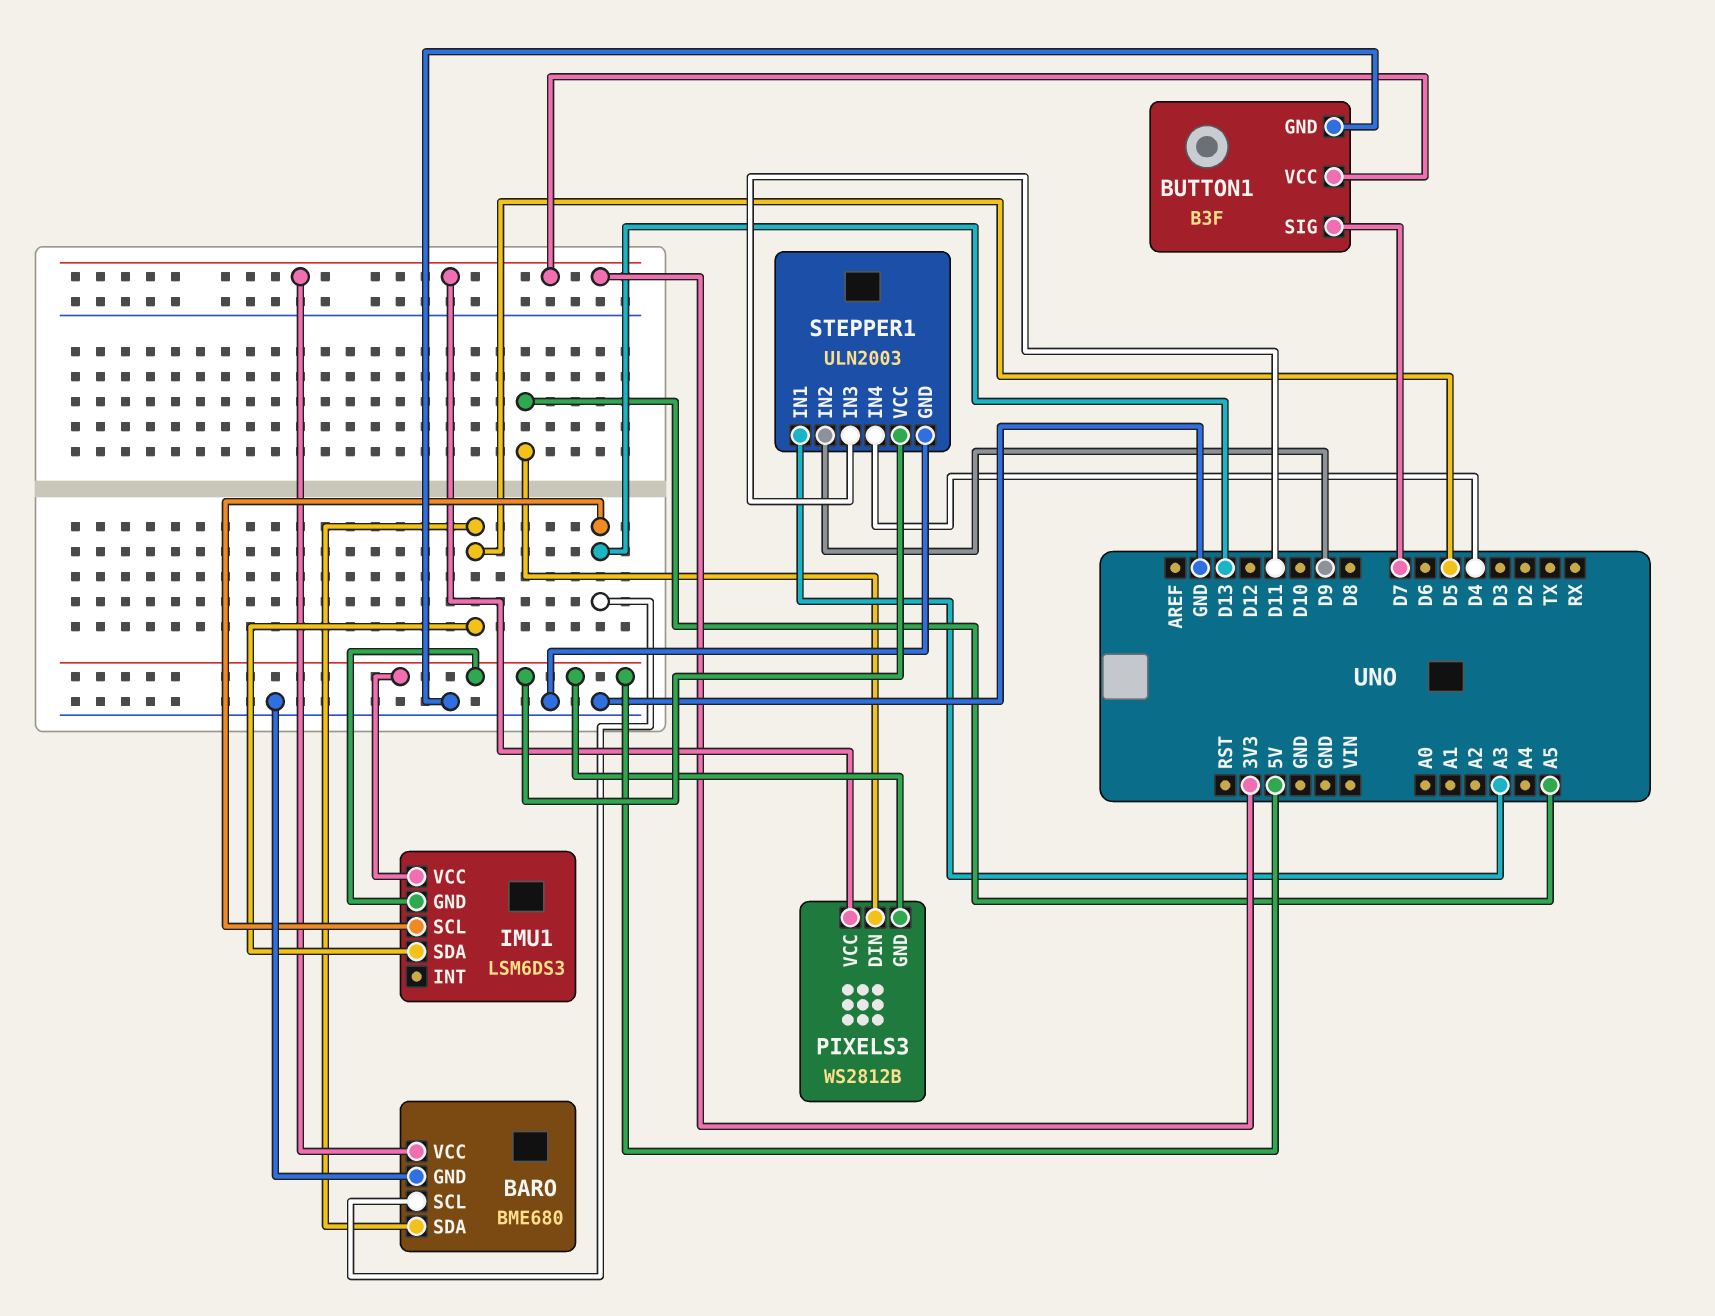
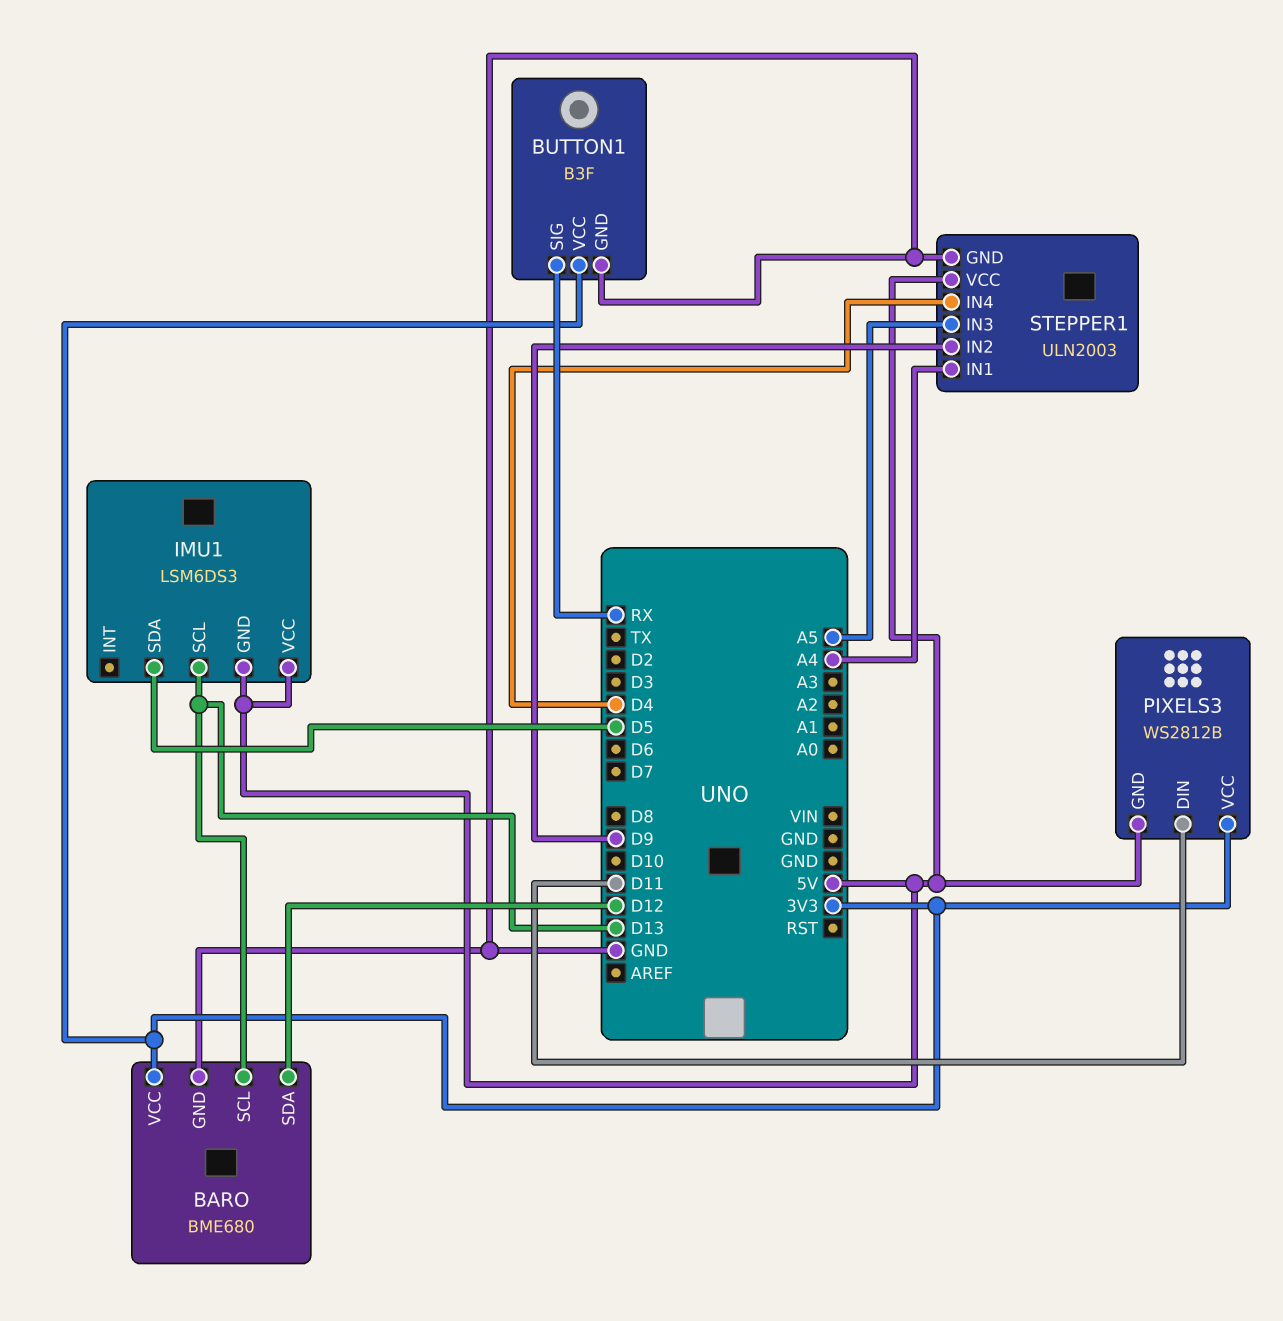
BARO pin SDA: D5 -> D12
BUTTON1 pin SIG: D7 -> RX
PIXELS3 pin DIN: A5 -> D11
STEPPER1 pin IN1: A3 -> A4
STEPPER1 pin IN3: D11 -> A5

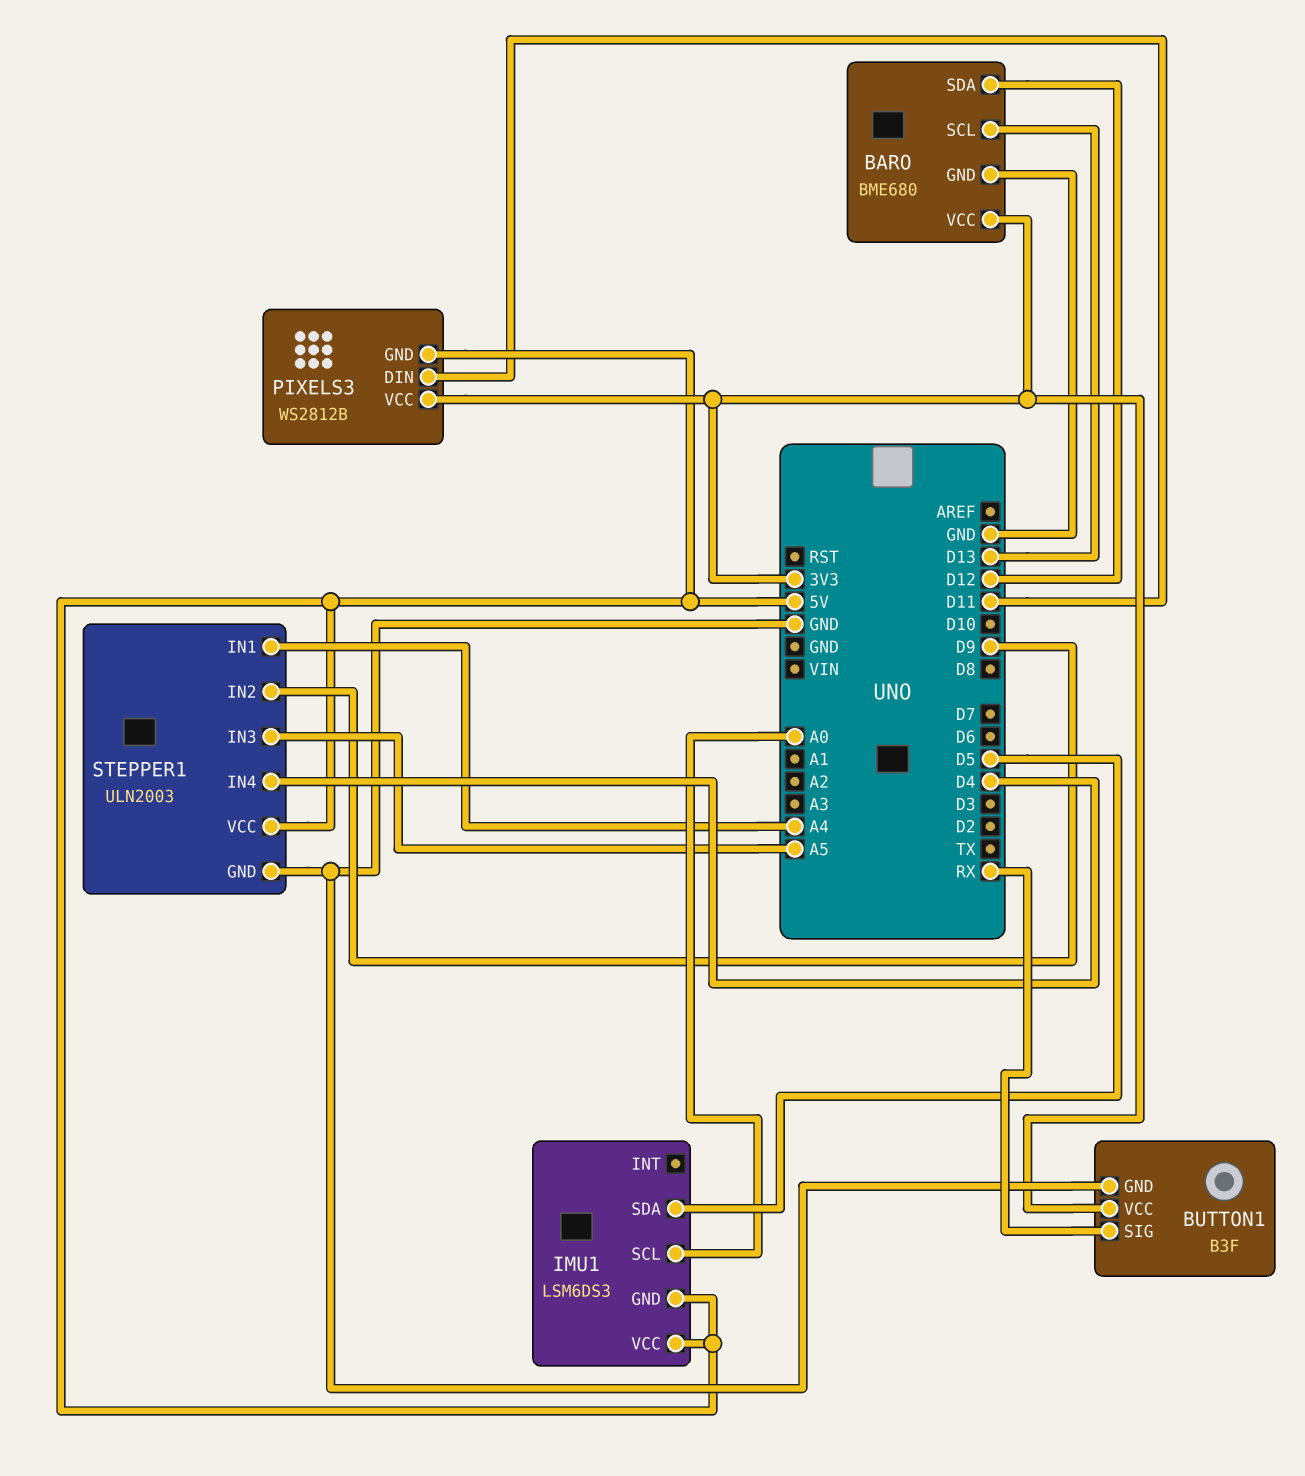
IMU1 pin SCL: D13 -> A0

